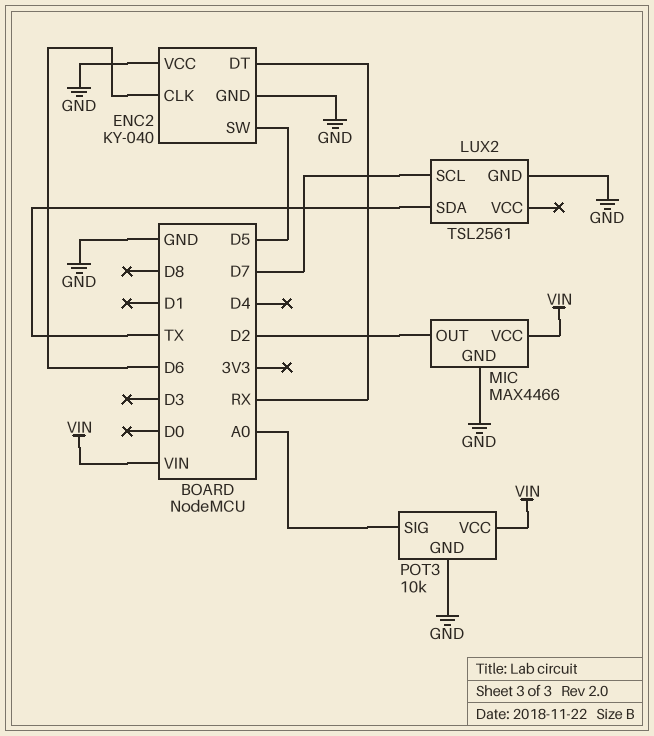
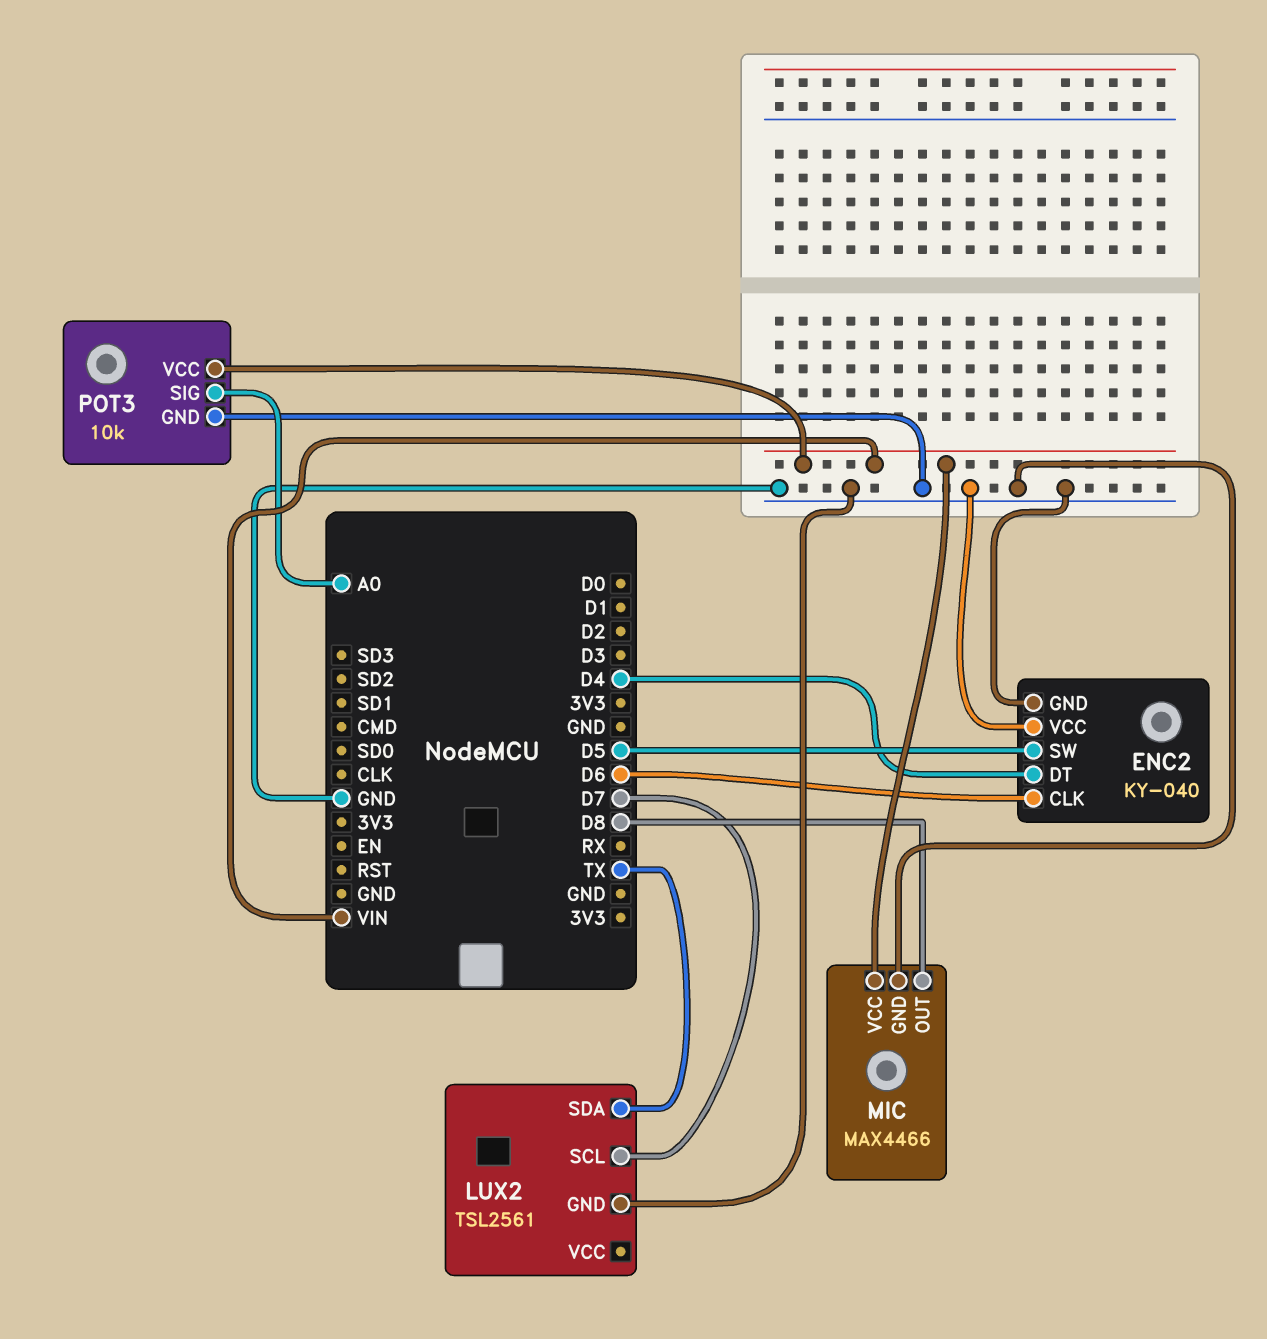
ENC2 pin DT: RX -> D4
MIC pin OUT: D2 -> D8

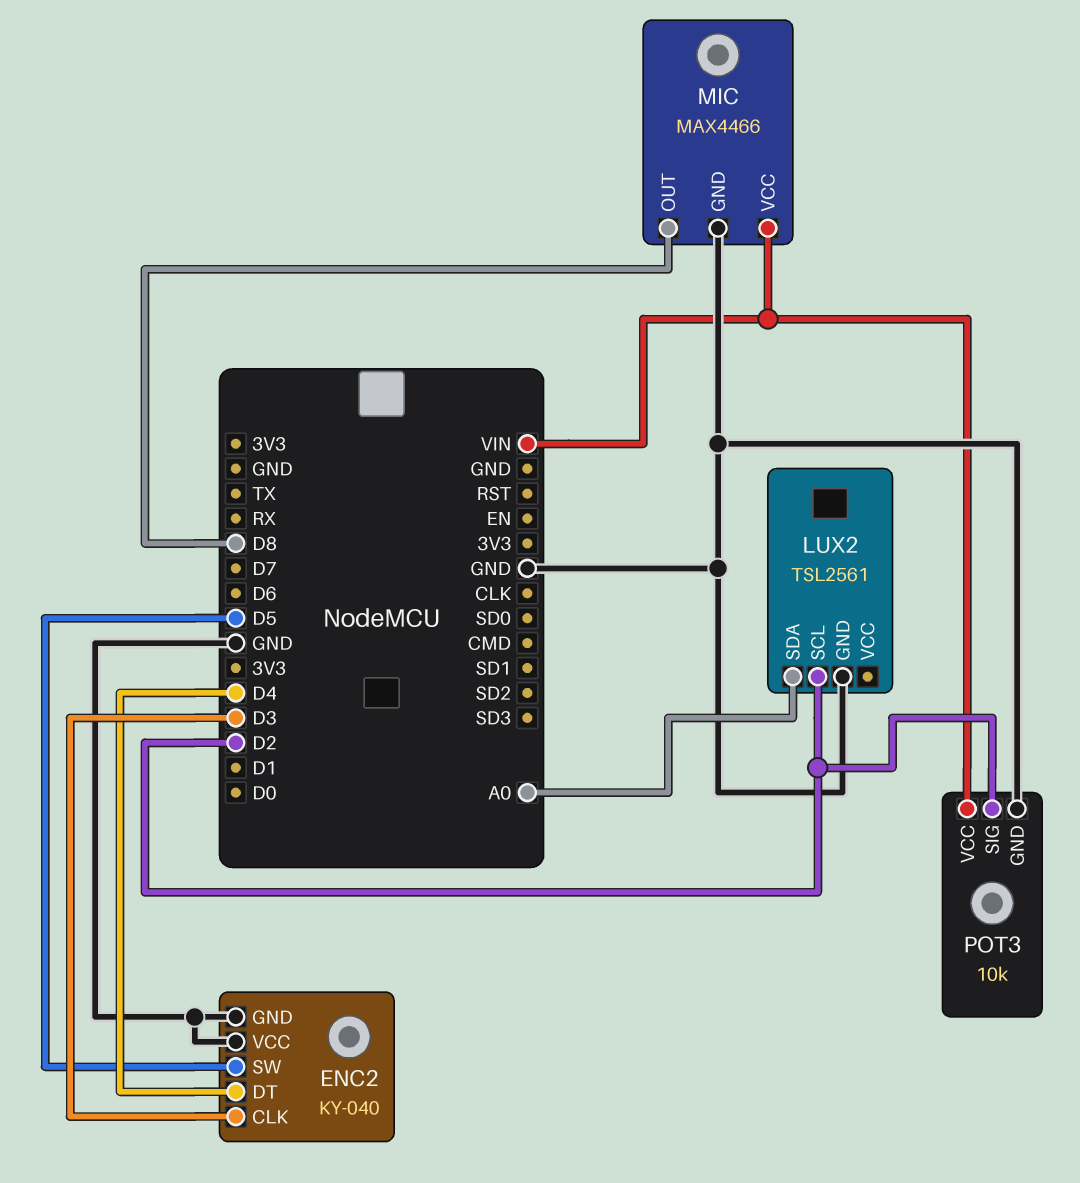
ENC2 pin CLK: D6 -> D3
LUX2 pin SCL: D7 -> D2
LUX2 pin SDA: TX -> A0
POT3 pin SIG: A0 -> D2

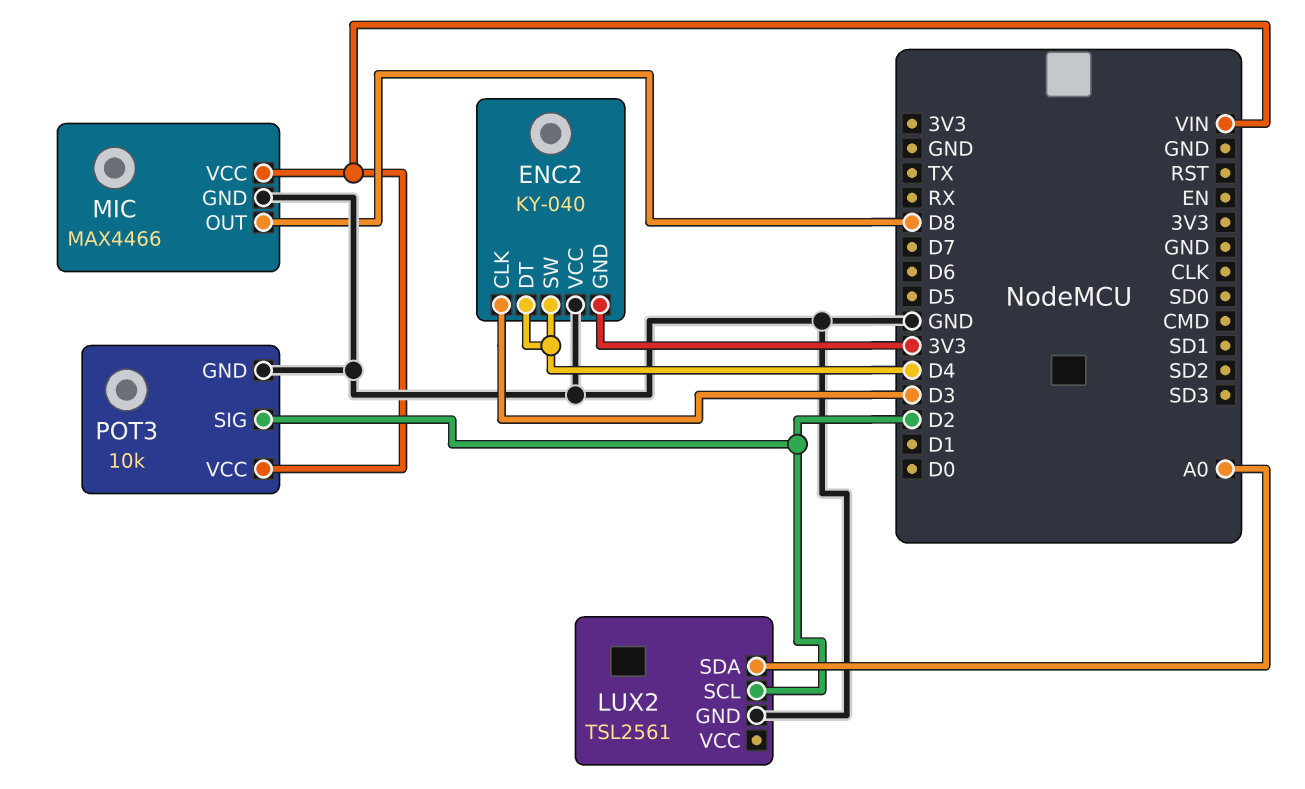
ENC2 pin GND: GND -> 3V3
ENC2 pin SW: D5 -> D4

